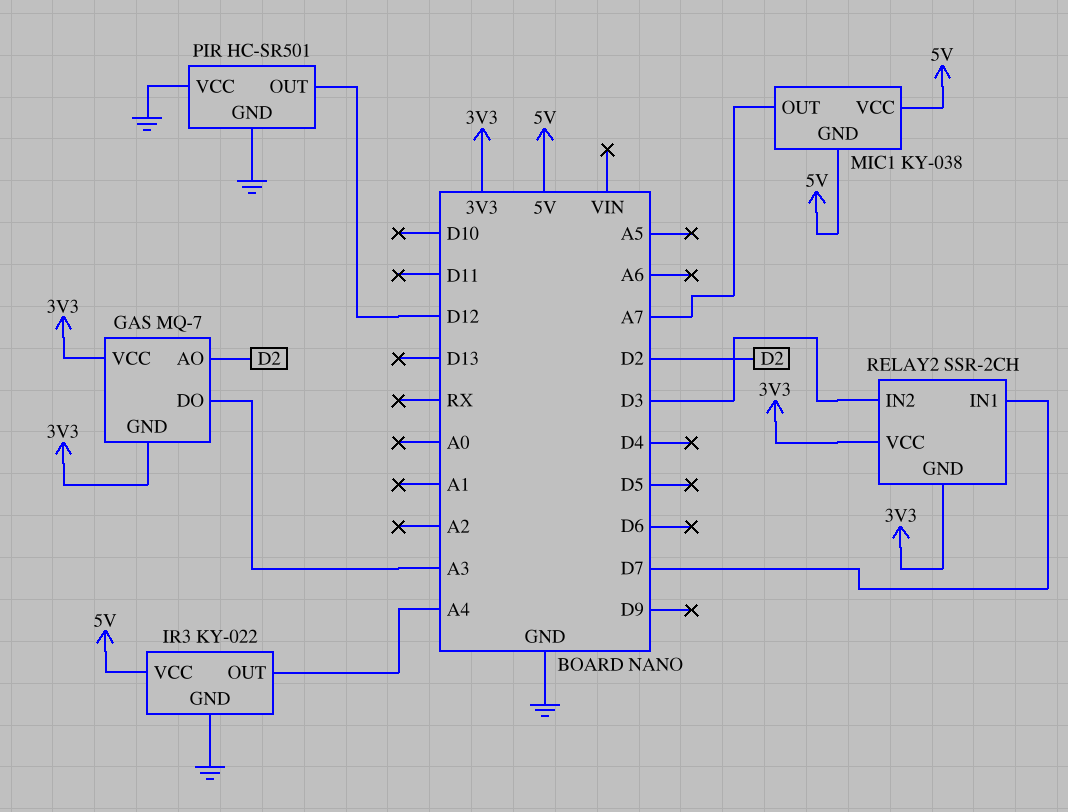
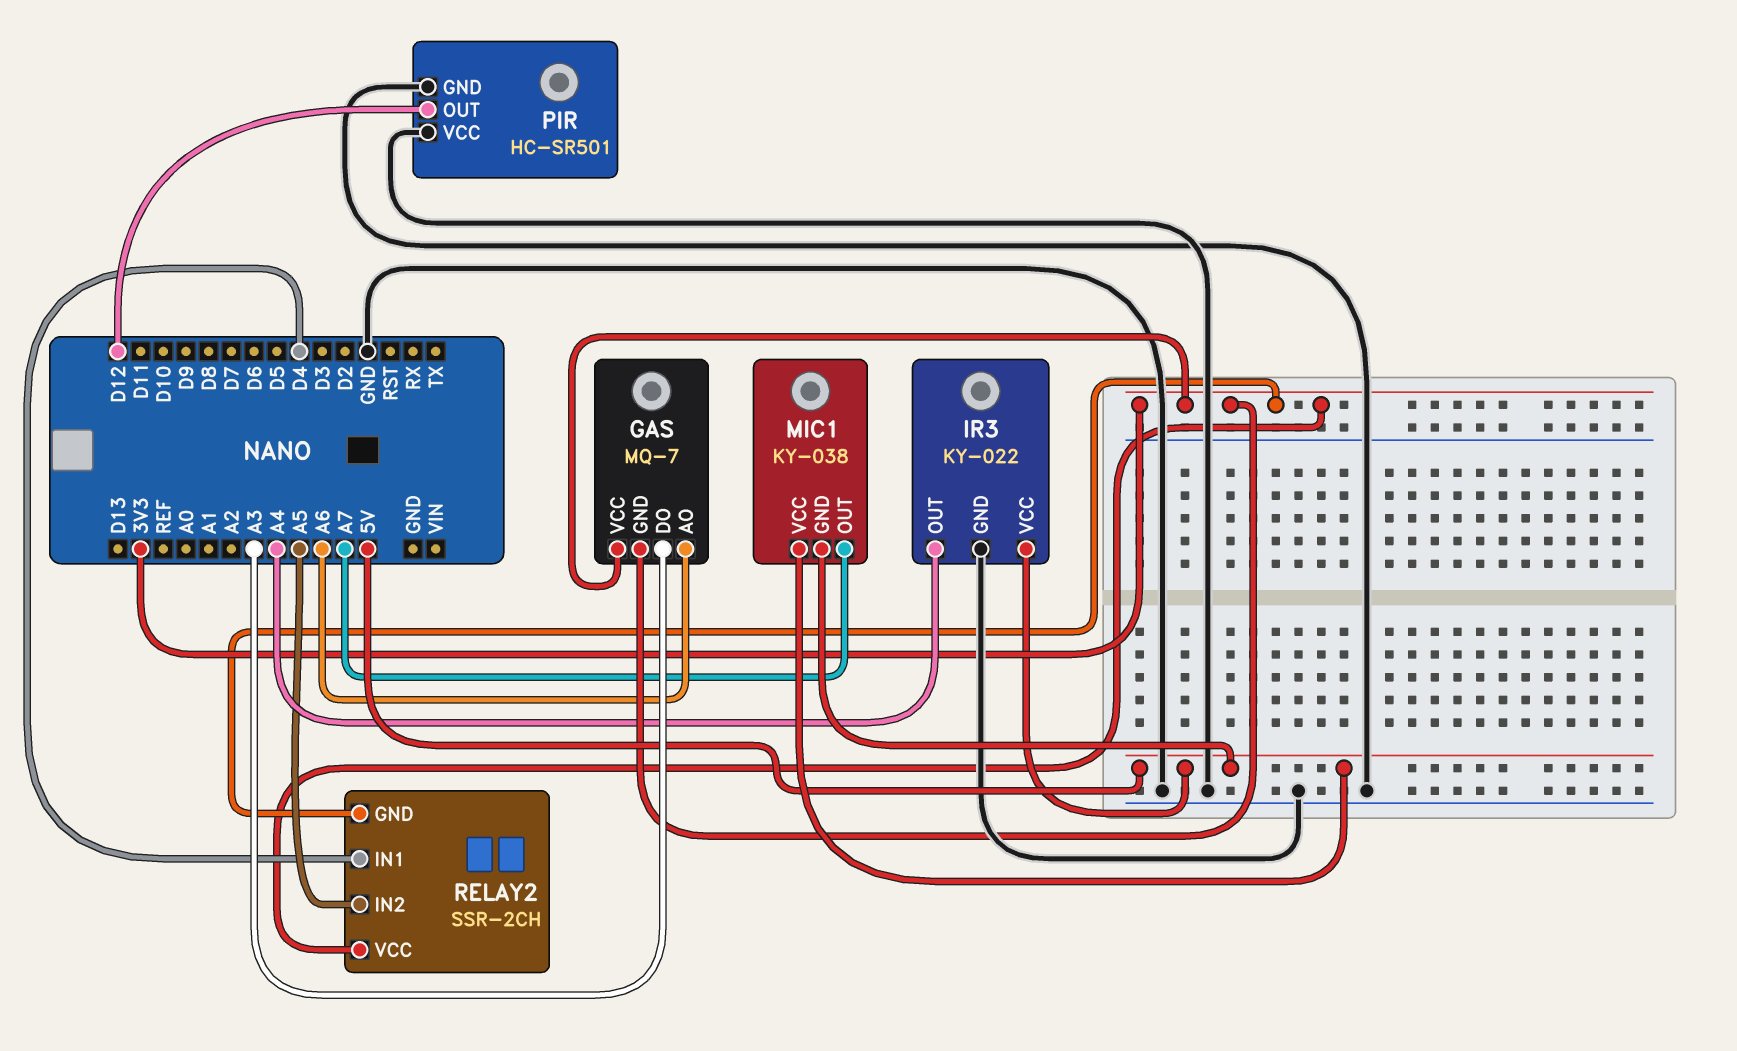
GAS pin AO: D2 -> A6
RELAY2 pin IN1: D7 -> D4
RELAY2 pin IN2: D3 -> A5

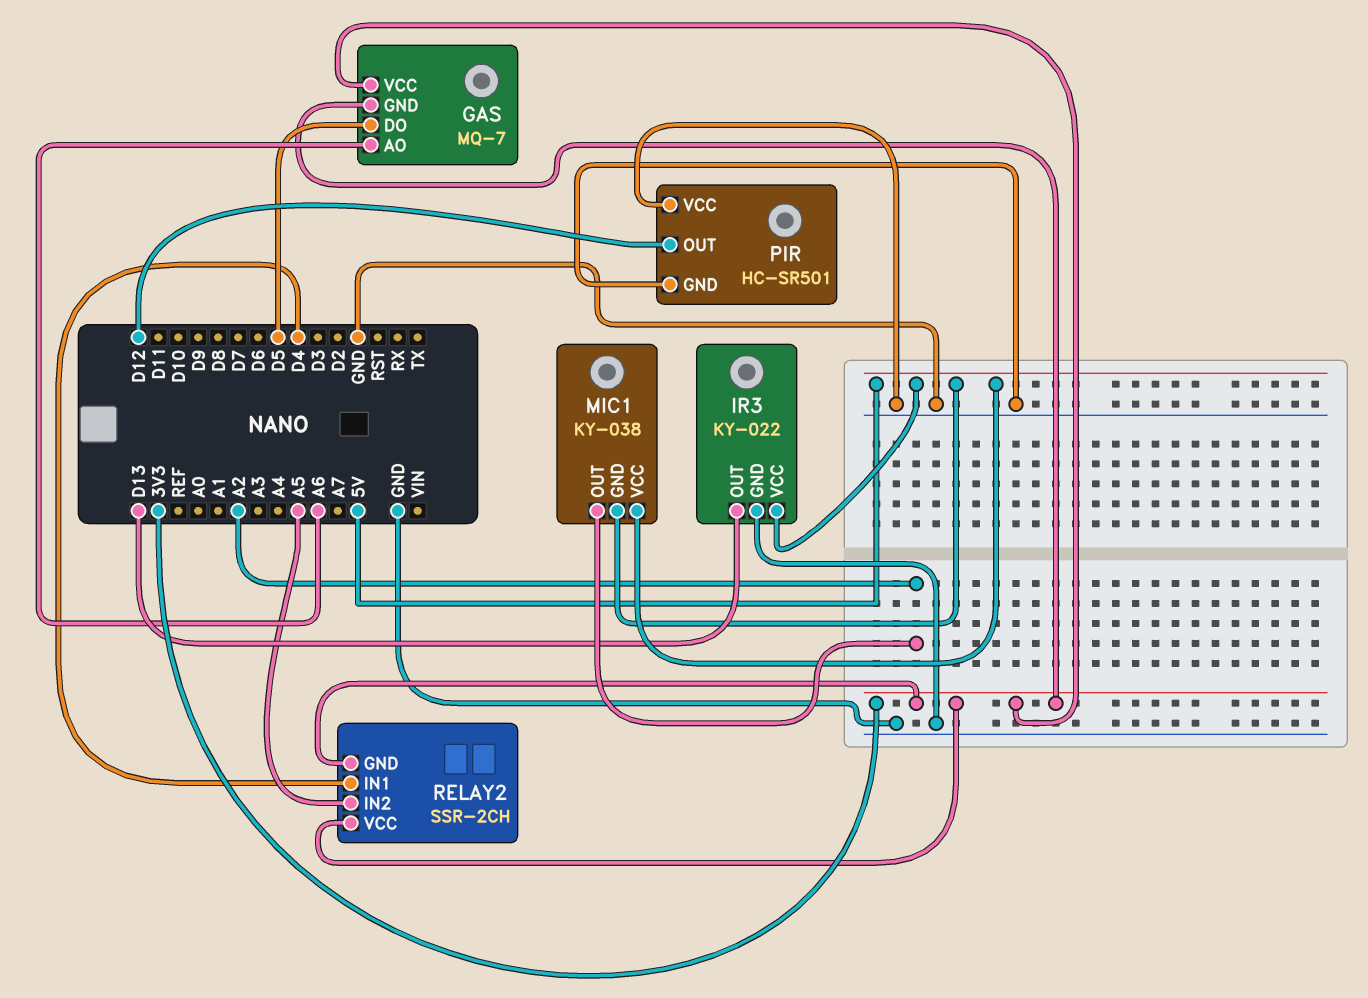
GAS pin DO: A3 -> D5
IR3 pin OUT: A4 -> D13
MIC1 pin OUT: A7 -> A2

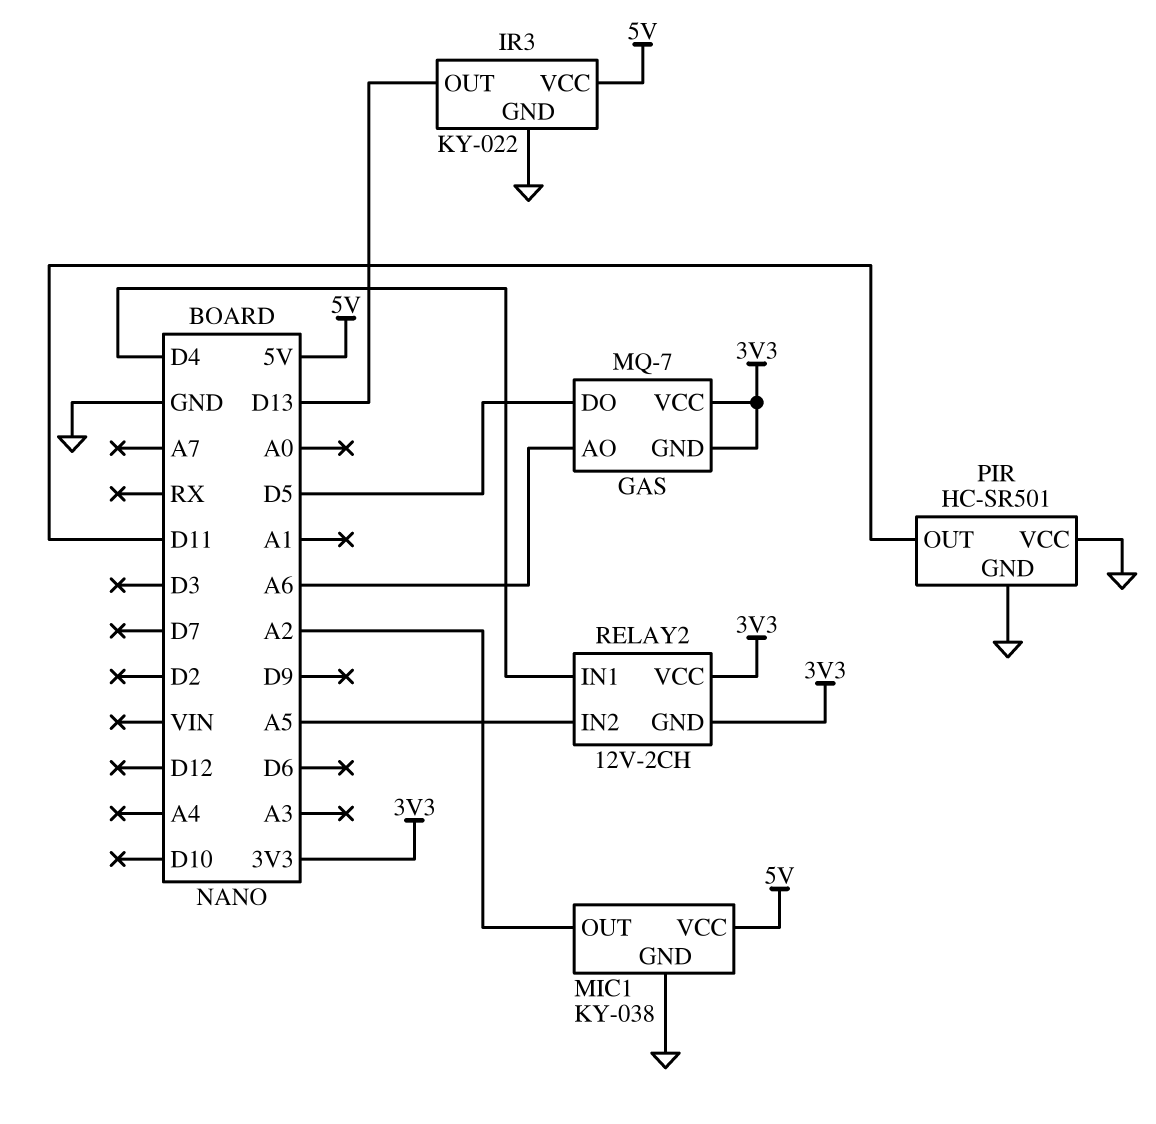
MIC1 pin GND: 5V -> GND
PIR pin OUT: D12 -> D11
RELAY2: SSR-2CH -> 12V-2CH

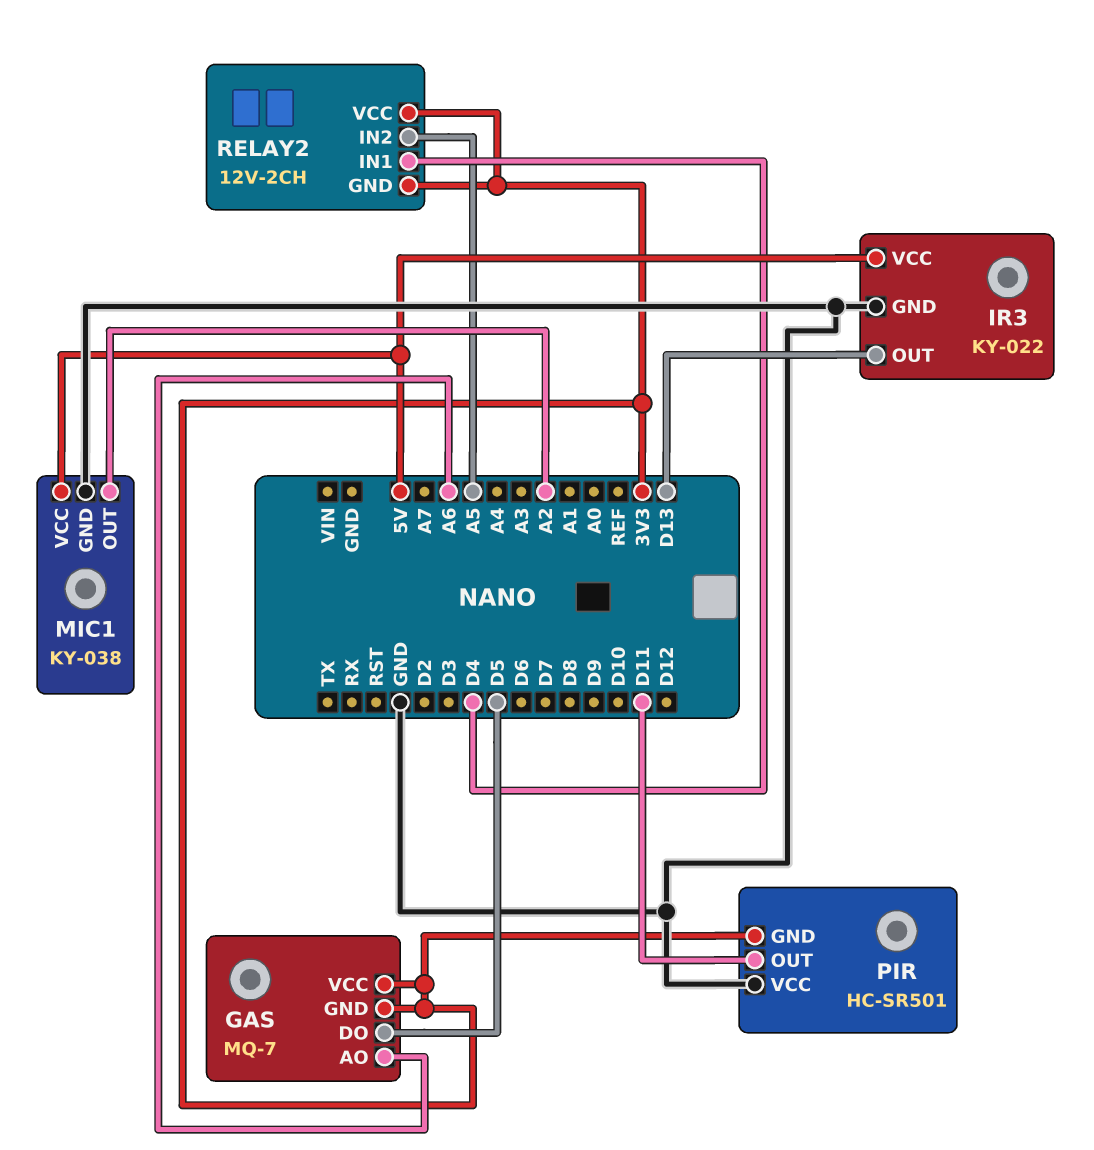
PIR pin GND: GND -> 3V3

